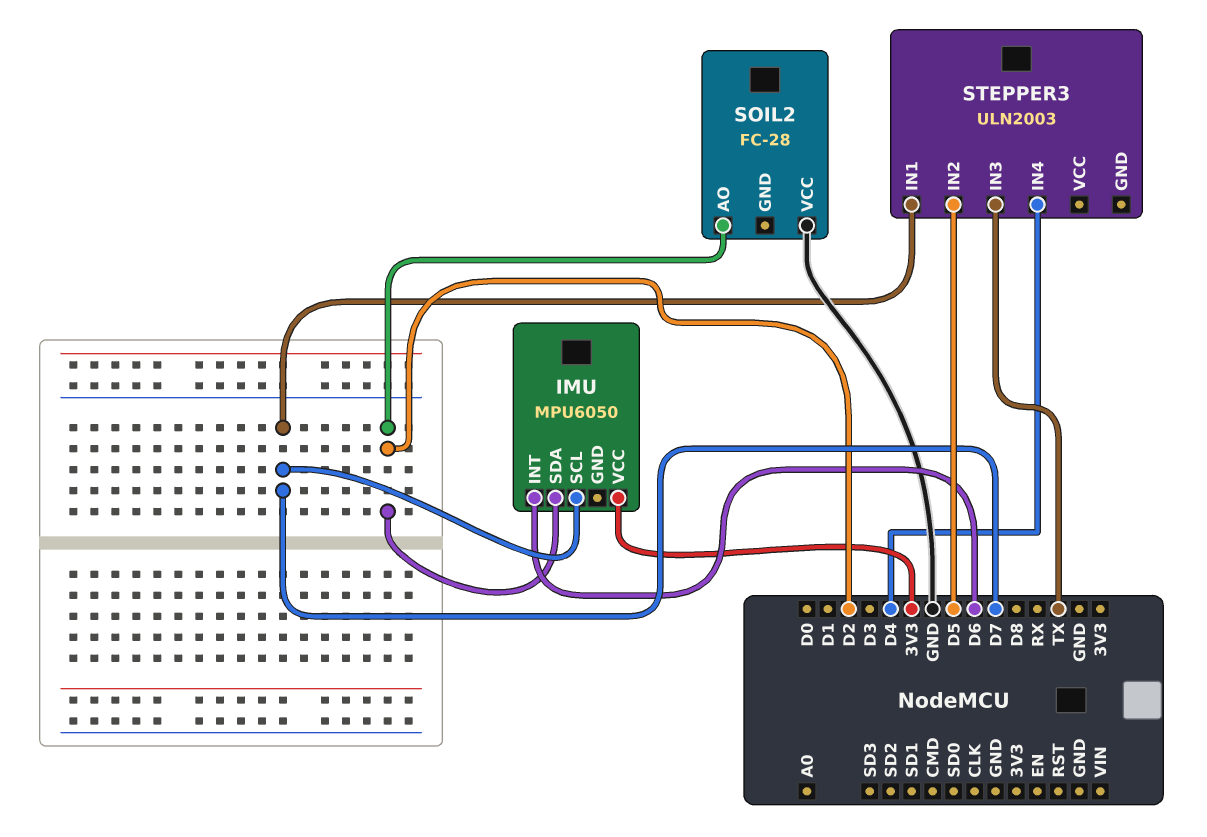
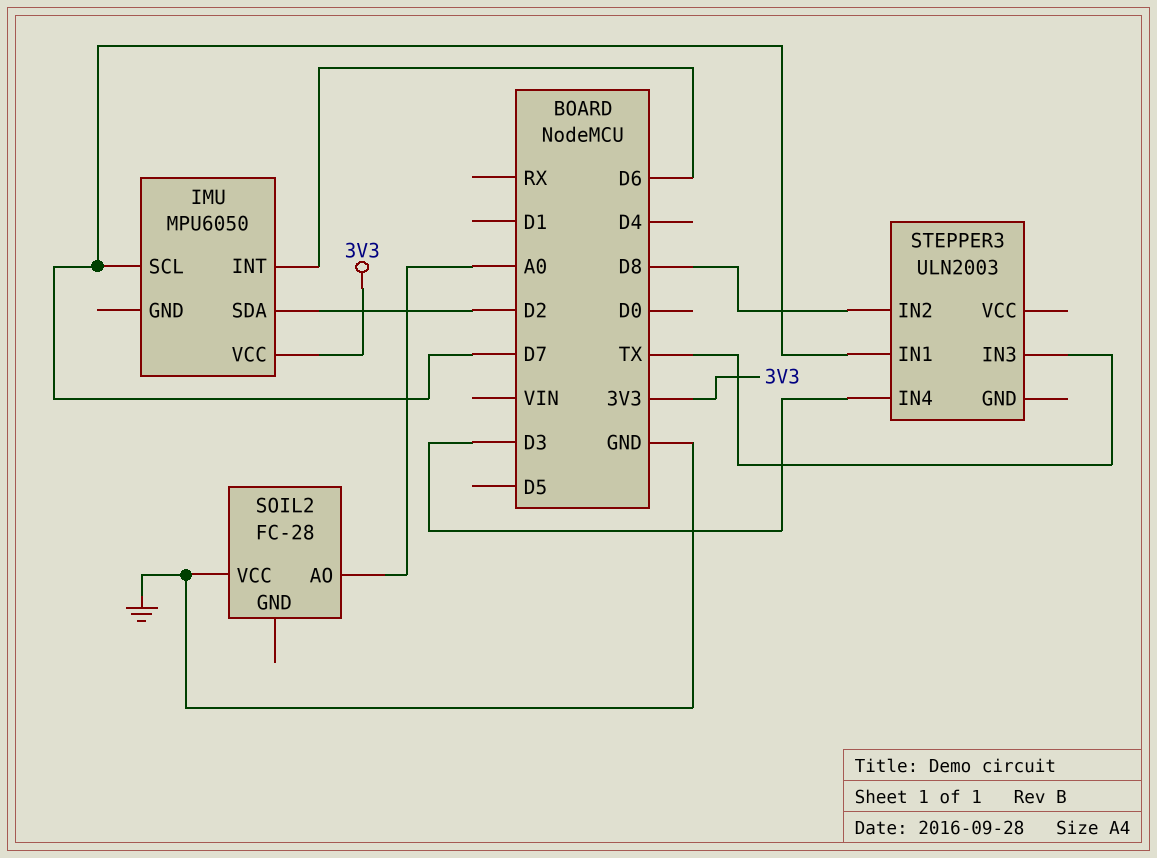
SOIL2 pin AO: D2 -> A0
STEPPER3 pin IN2: D5 -> D8
STEPPER3 pin IN4: D4 -> D3

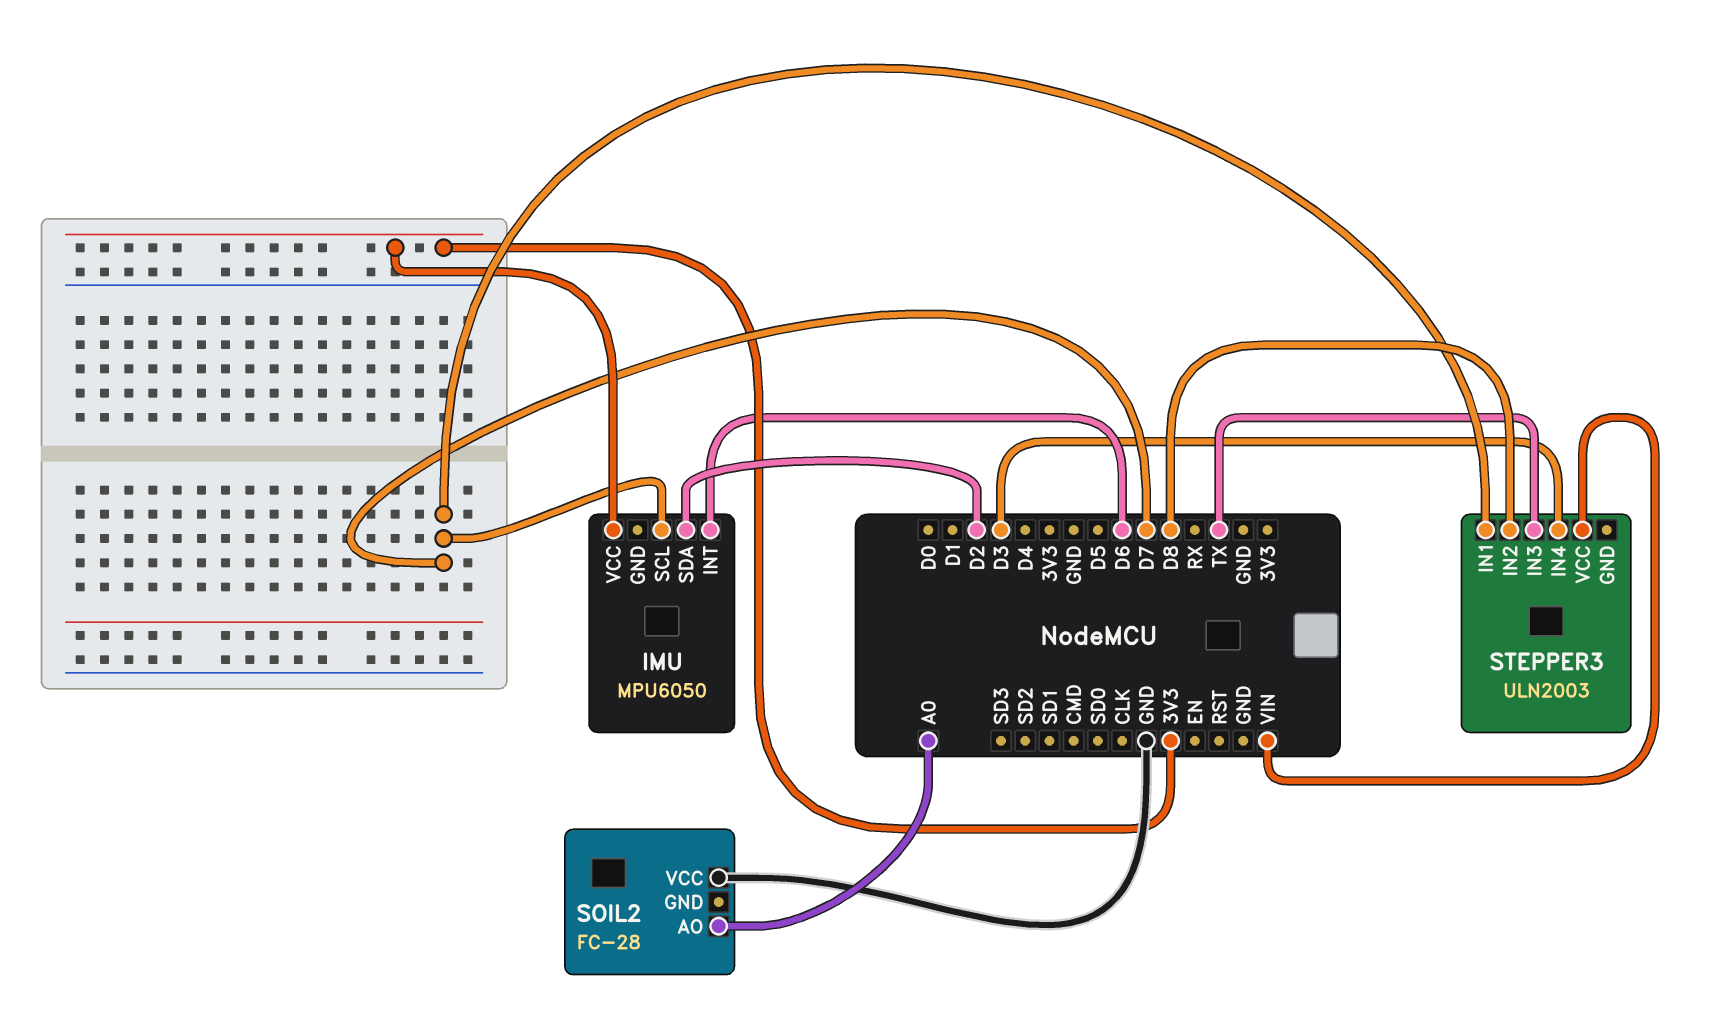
STEPPER3 pin VCC: none -> VIN

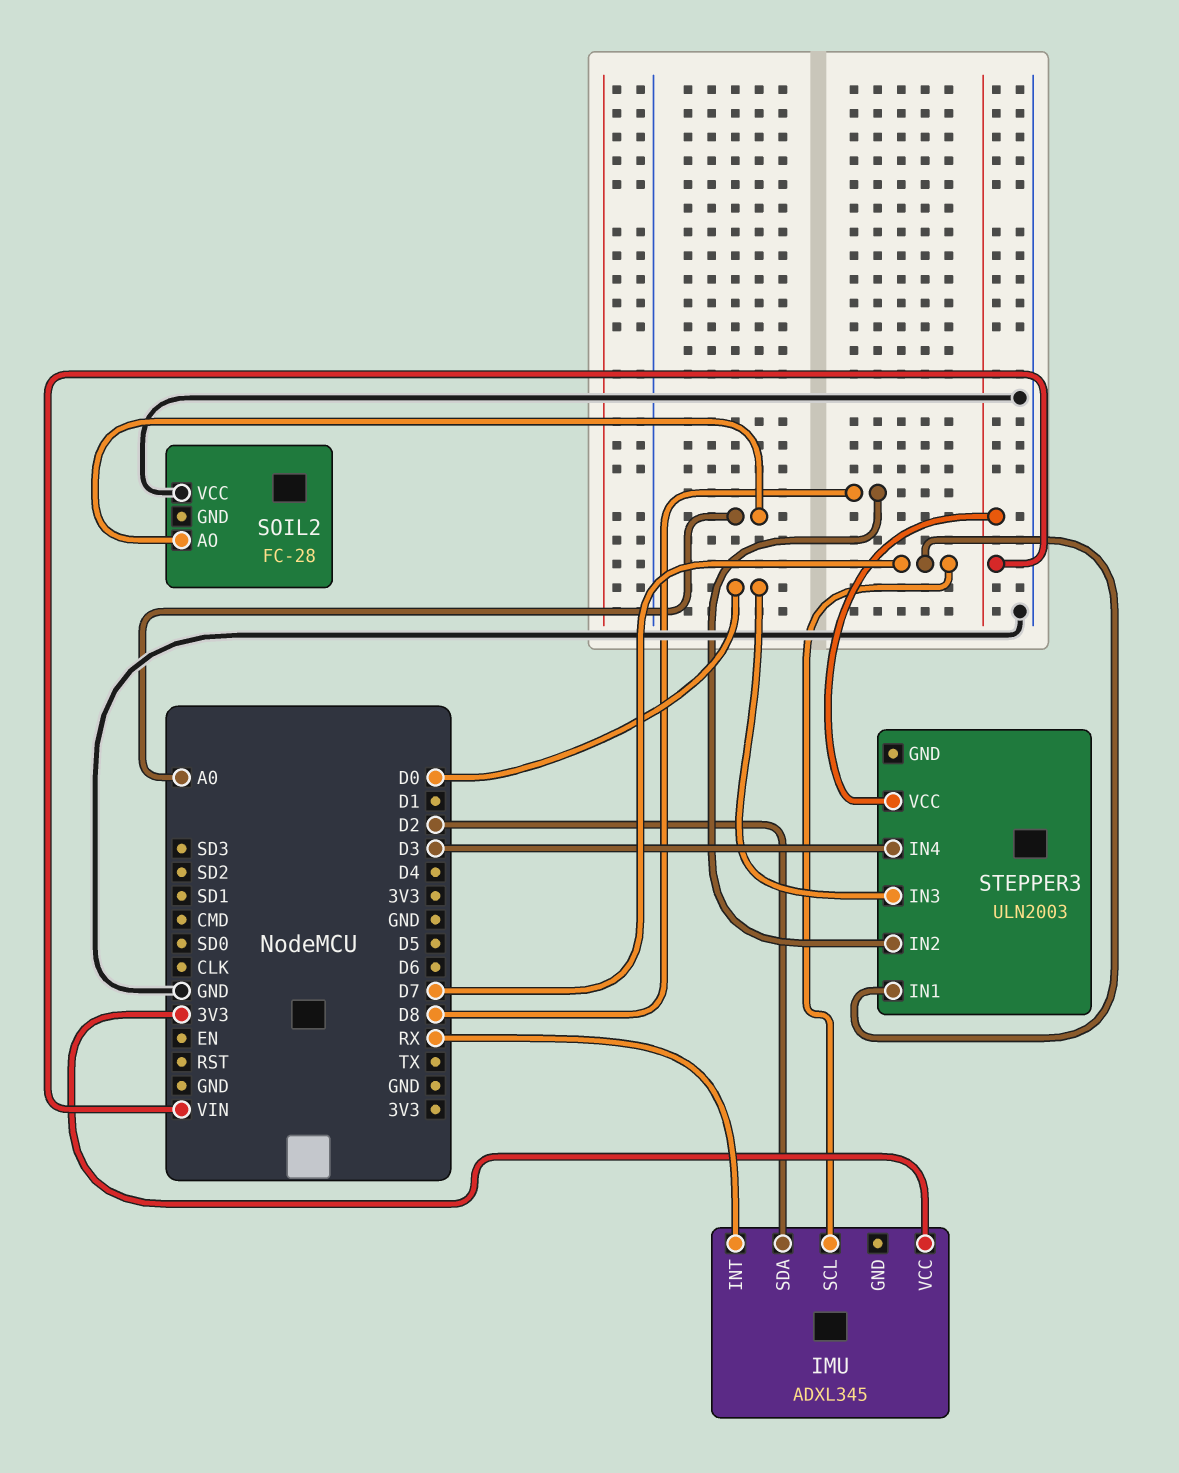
IMU: MPU6050 -> ADXL345
IMU pin INT: D6 -> RX
STEPPER3 pin IN3: TX -> D0

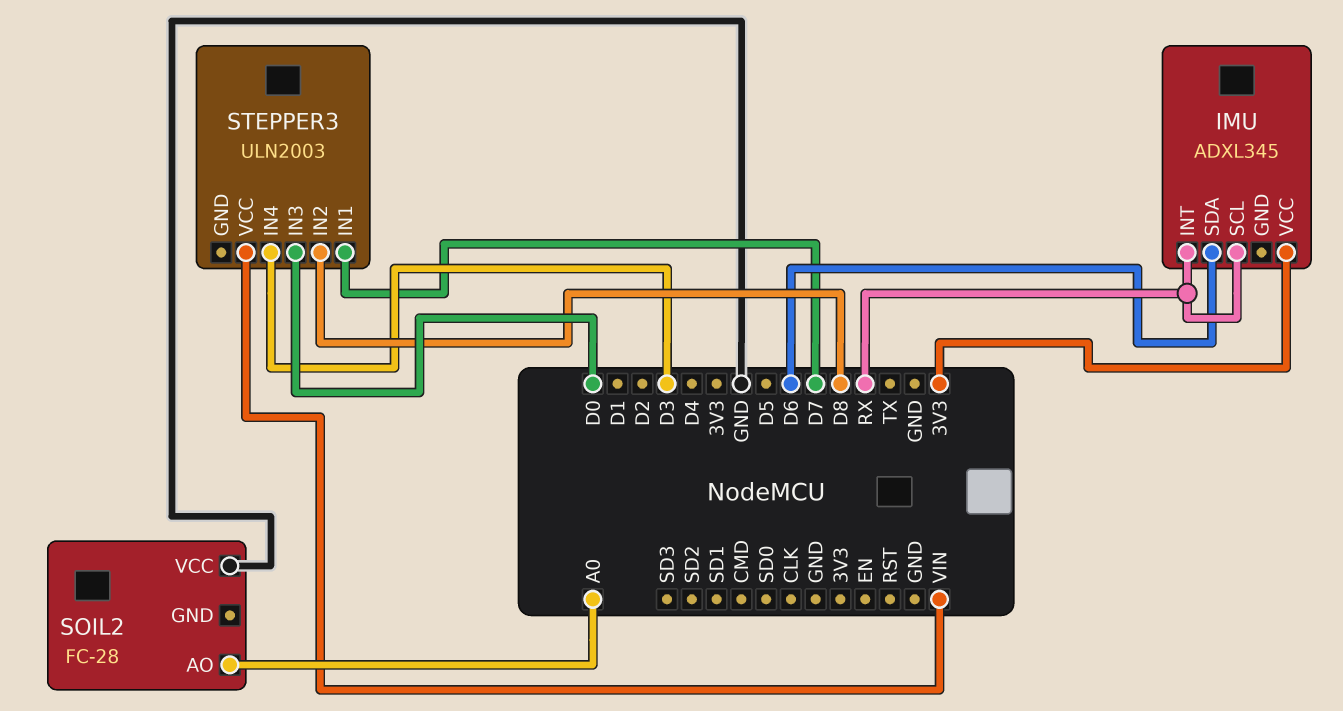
IMU pin SCL: D7 -> RX
IMU pin SDA: D2 -> D6

